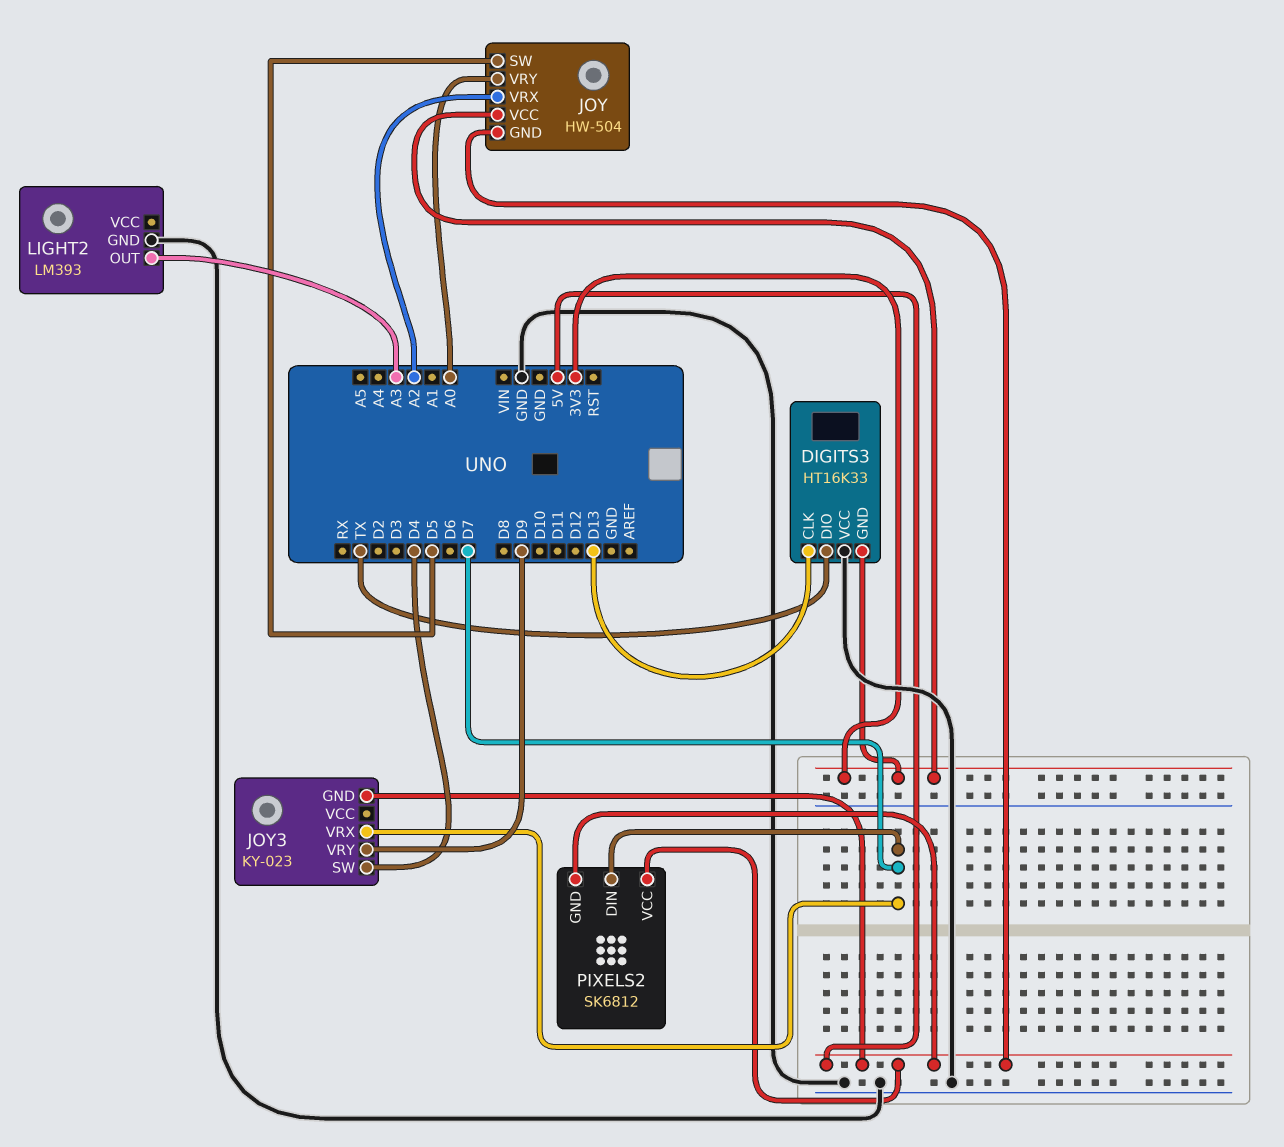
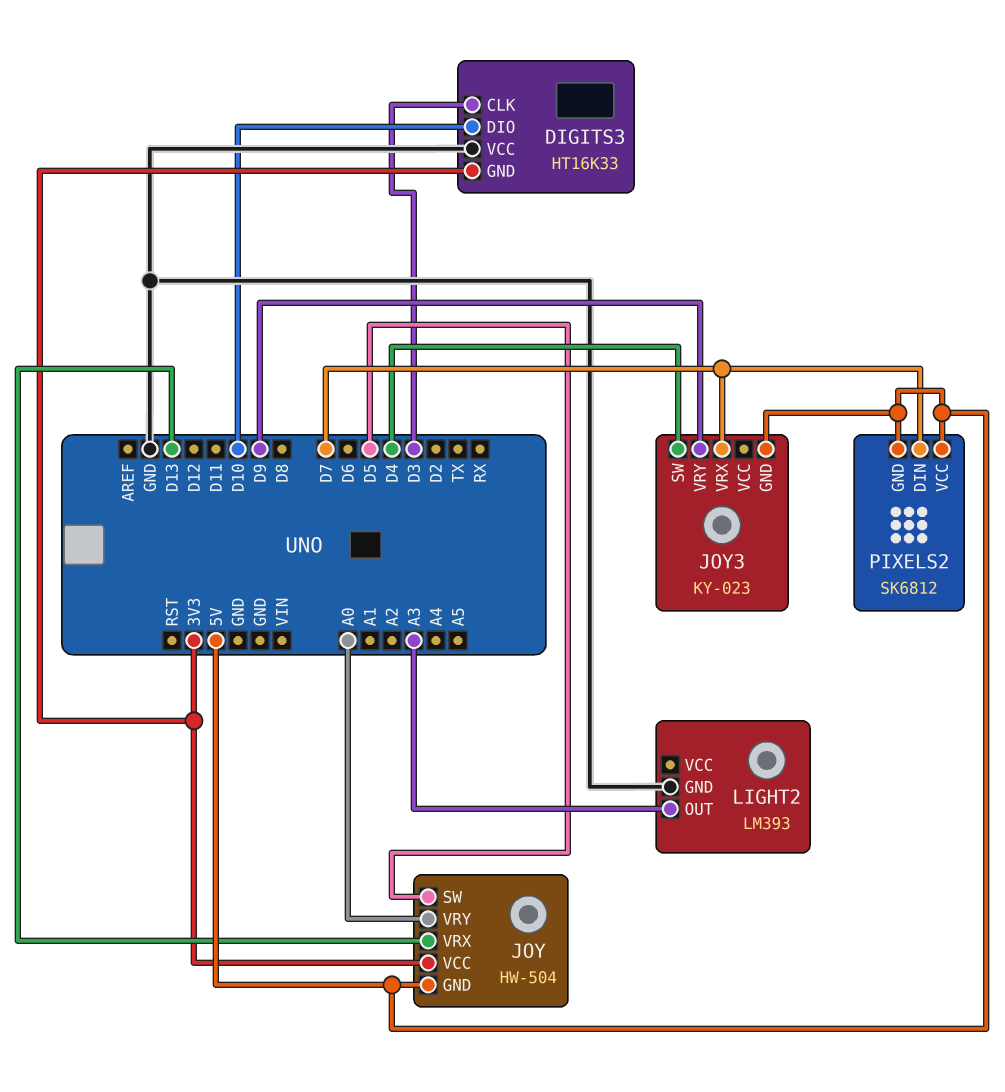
DIGITS3 pin CLK: D13 -> D3
DIGITS3 pin DIO: TX -> D10
JOY pin VRX: A2 -> D13

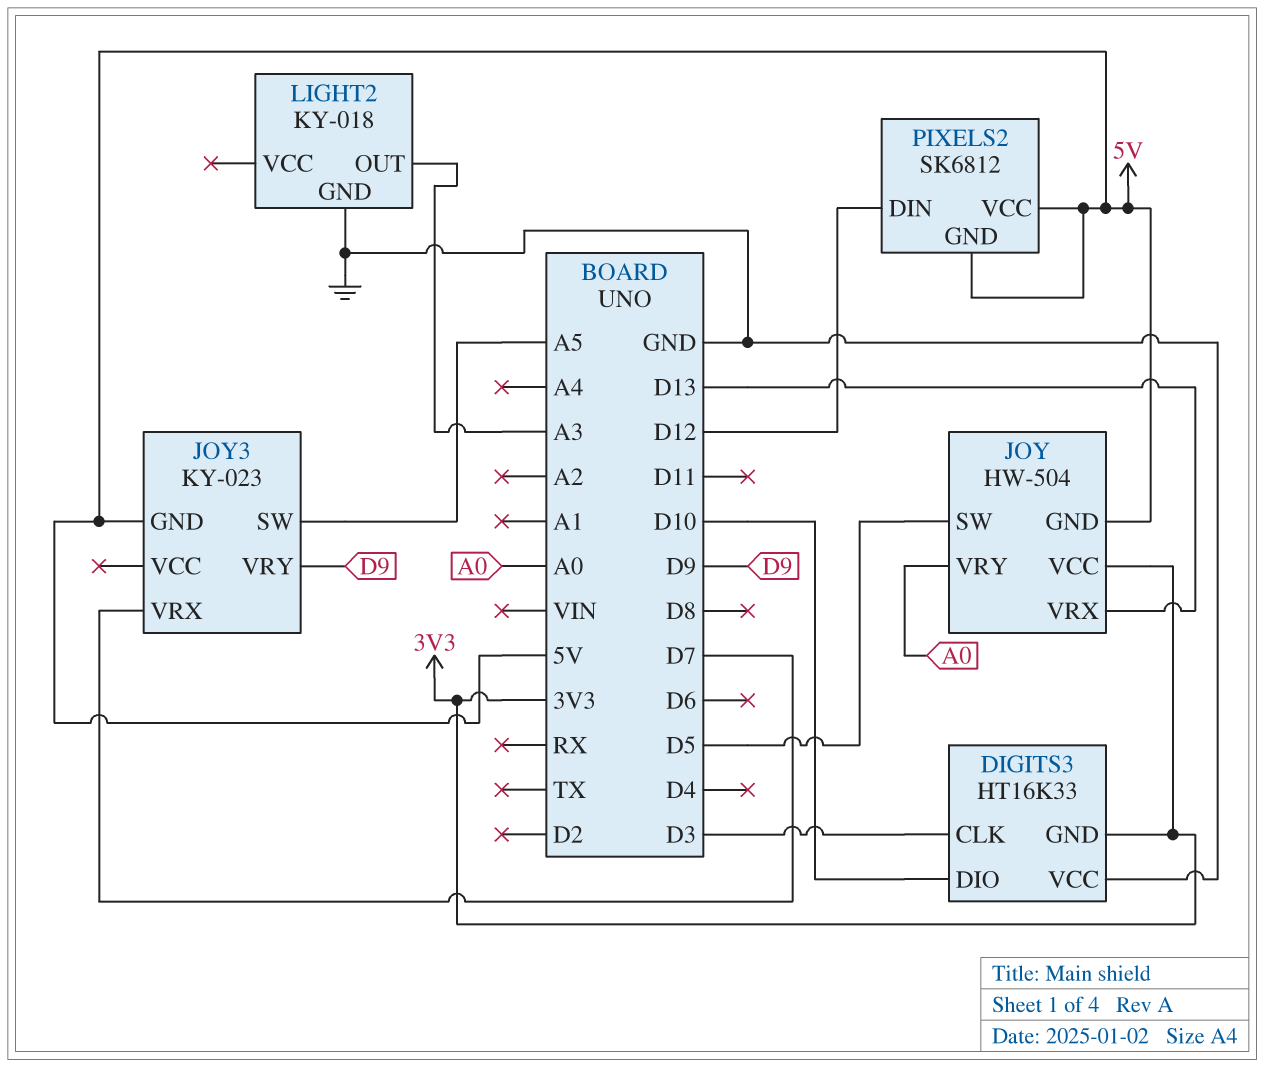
JOY3 pin SW: D4 -> A5
LIGHT2: LM393 -> KY-018
PIXELS2 pin DIN: D7 -> D12

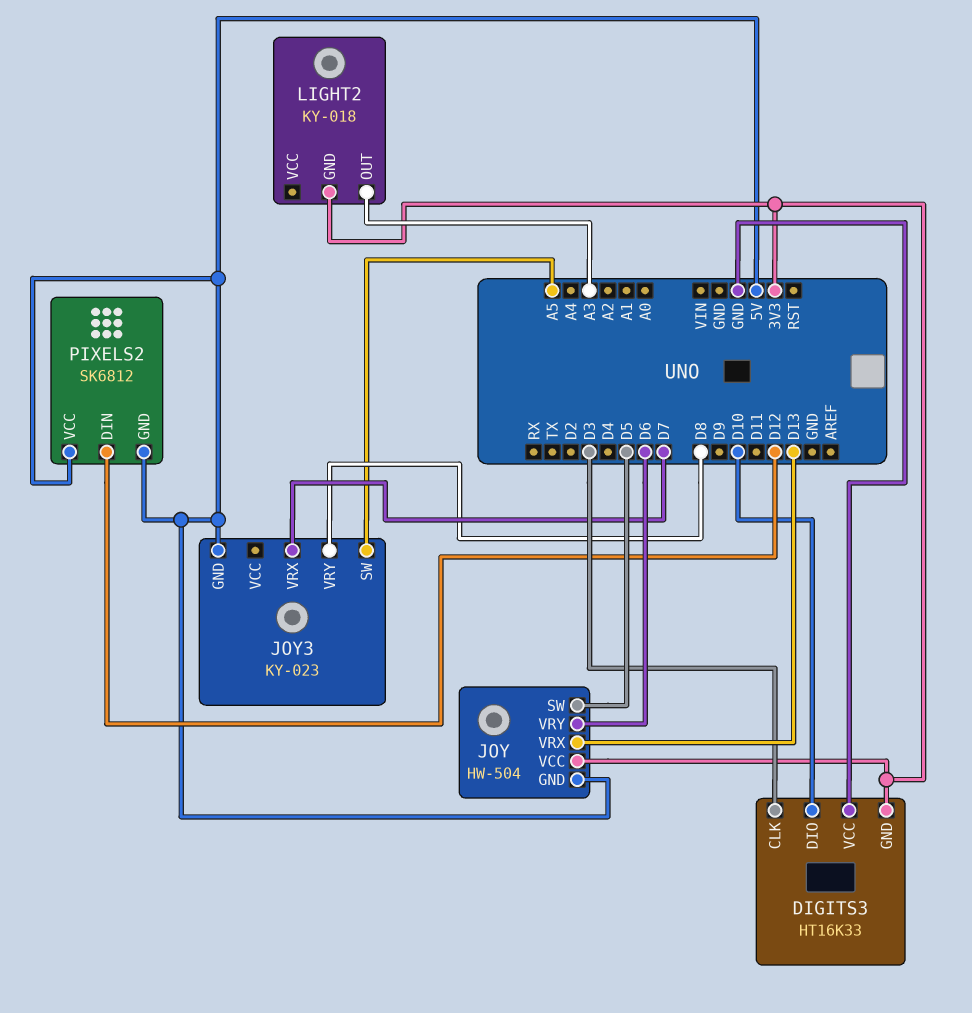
JOY pin VRY: A0 -> D6
JOY3 pin VRY: D9 -> D8
LIGHT2 pin GND: GND -> 3V3

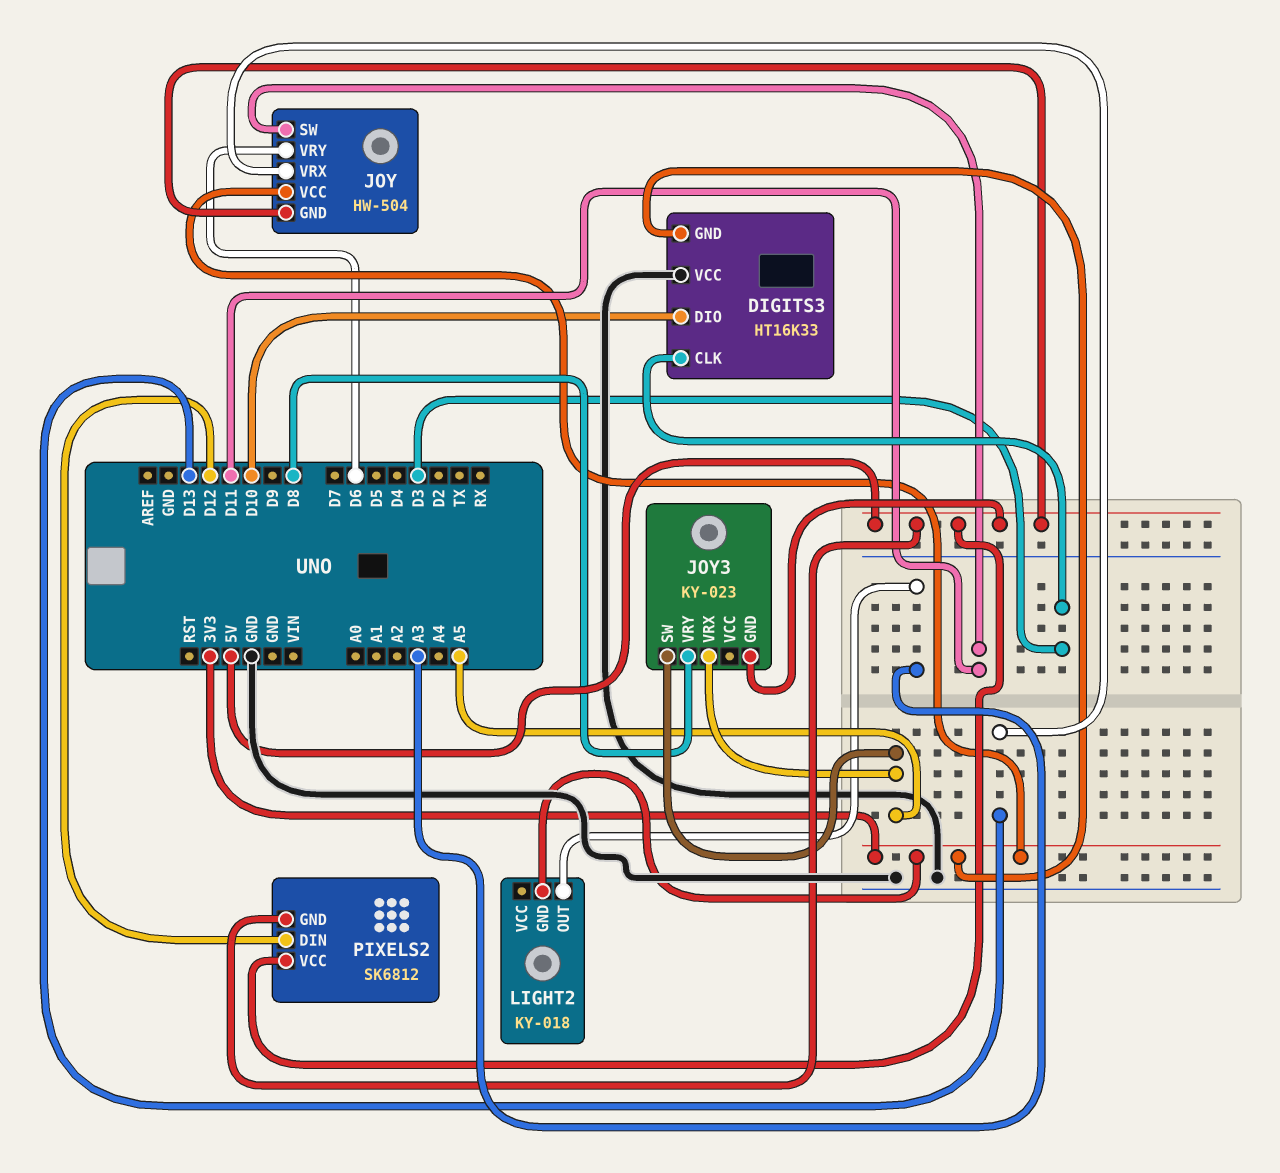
JOY pin SW: D5 -> D11
JOY3 pin VRX: D7 -> A5

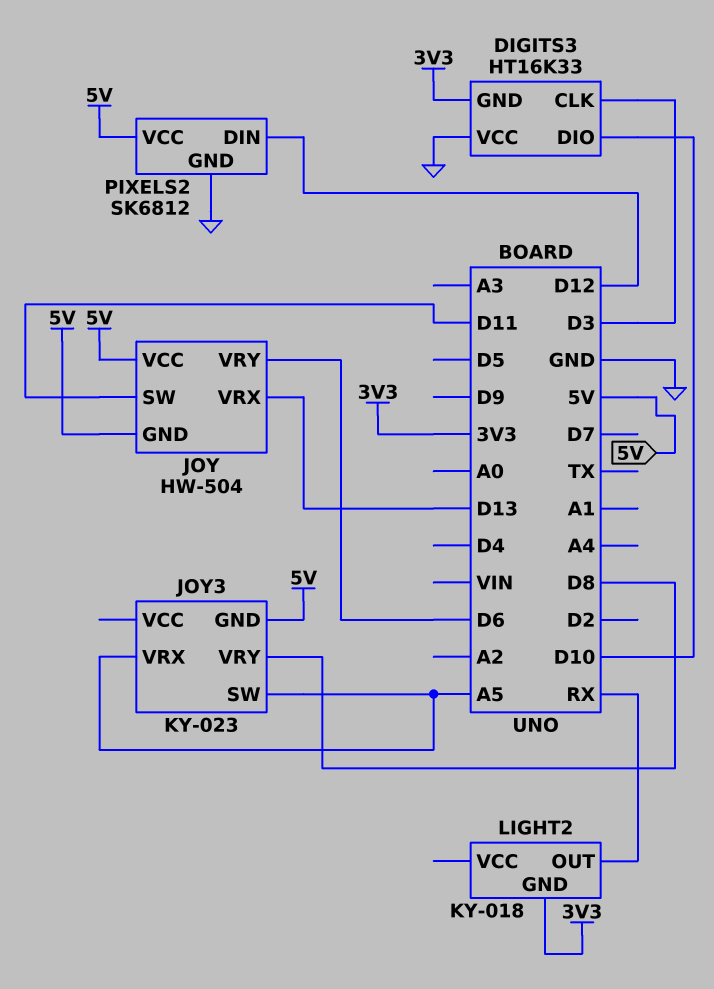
JOY pin VCC: 3V3 -> 5V
LIGHT2 pin OUT: A3 -> RX
PIXELS2 pin GND: 5V -> GND

